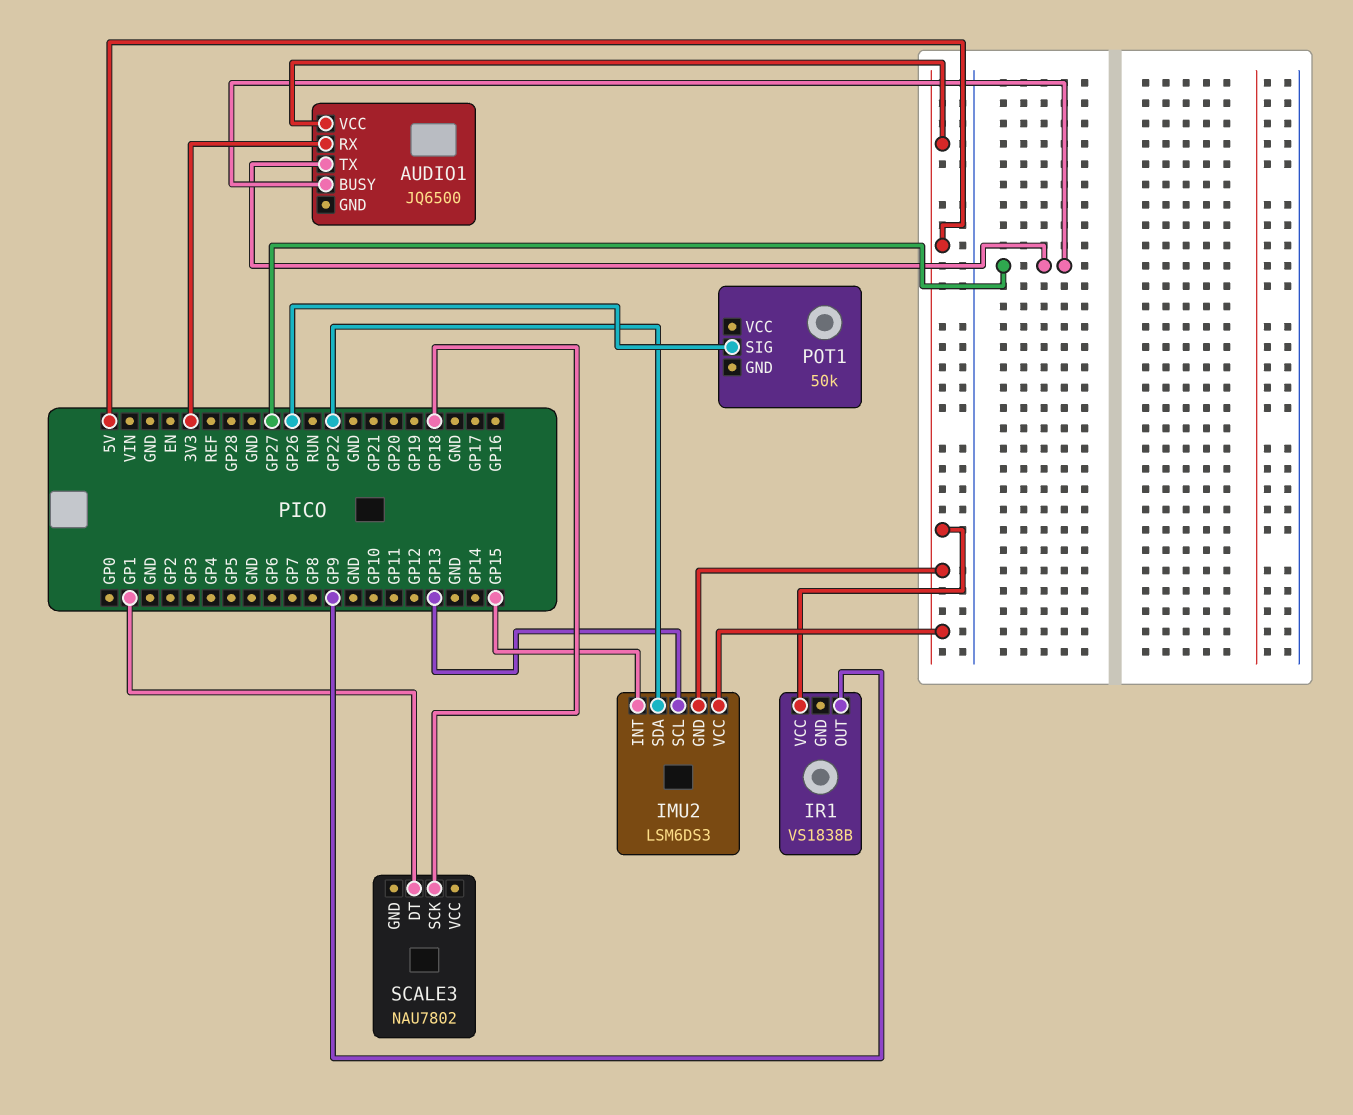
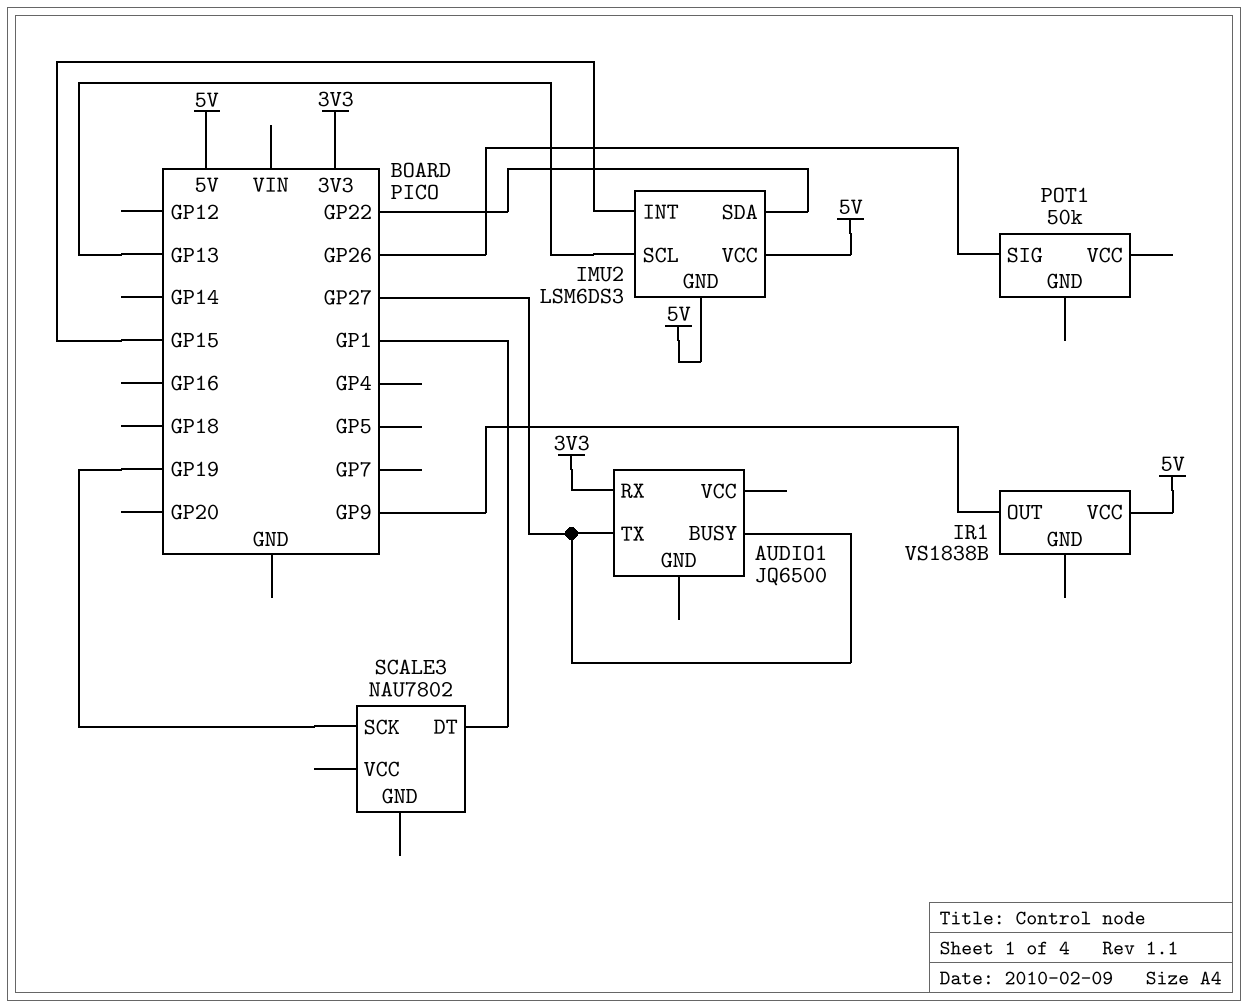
AUDIO1 pin VCC: 5V -> none
SCALE3 pin SCK: GP18 -> GP19

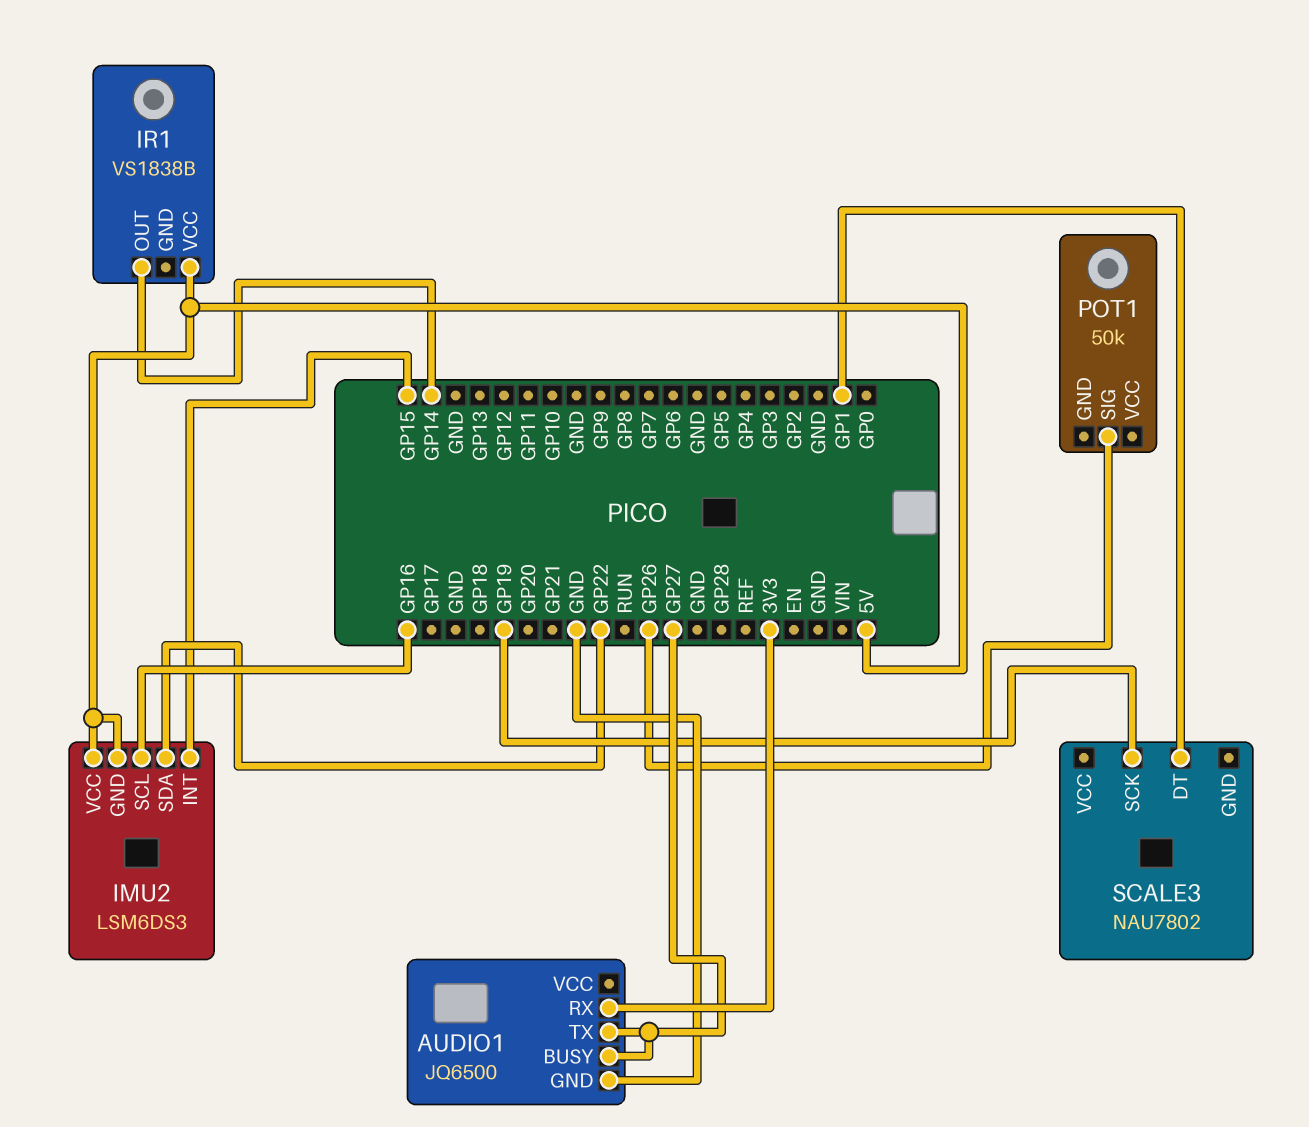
AUDIO1 pin GND: none -> GND
IMU2 pin SCL: GP13 -> GP16
IR1 pin OUT: GP9 -> GP14

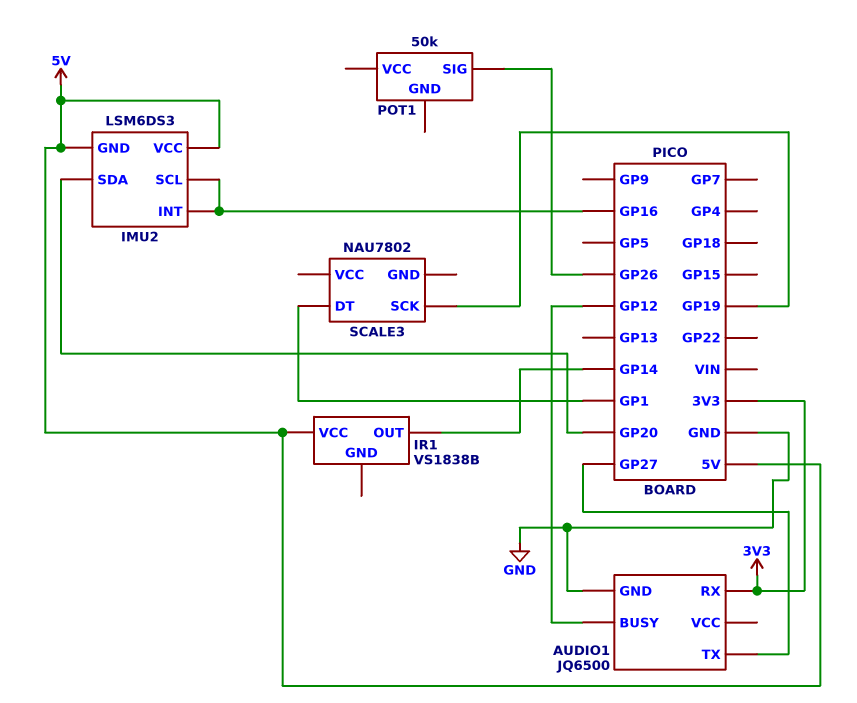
AUDIO1 pin BUSY: GP27 -> GP12
IMU2 pin INT: GP15 -> GP16
IMU2 pin SDA: GP22 -> GP20

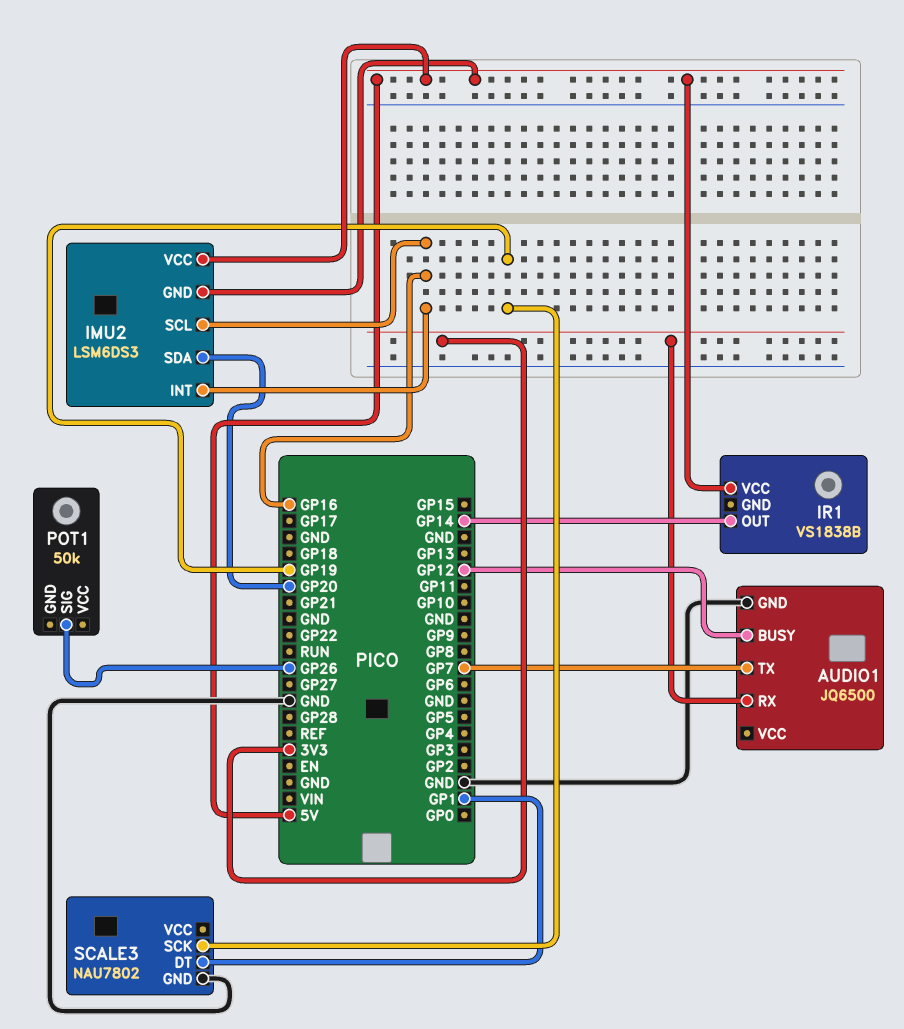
AUDIO1 pin TX: GP27 -> GP7
SCALE3 pin GND: none -> GND

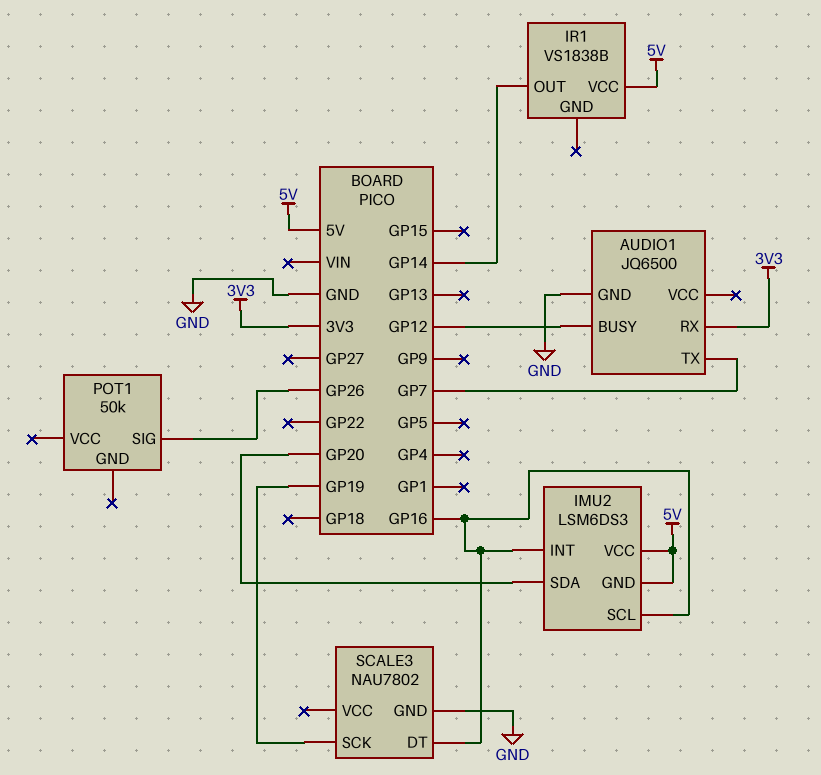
SCALE3 pin DT: GP1 -> GP16

